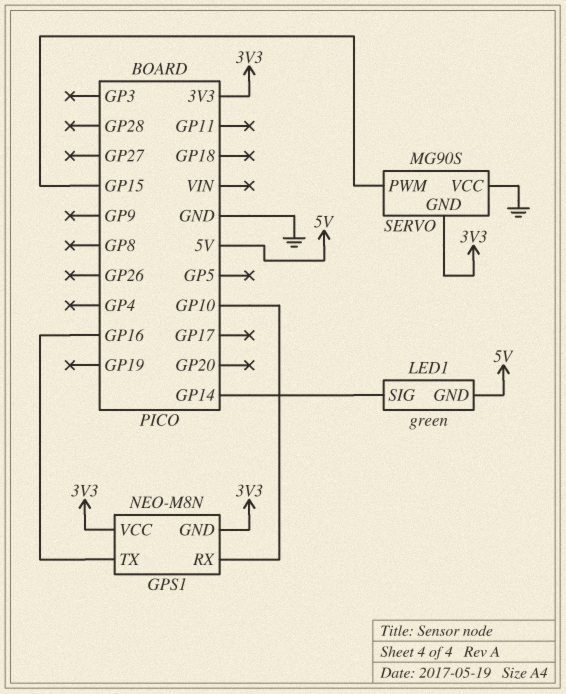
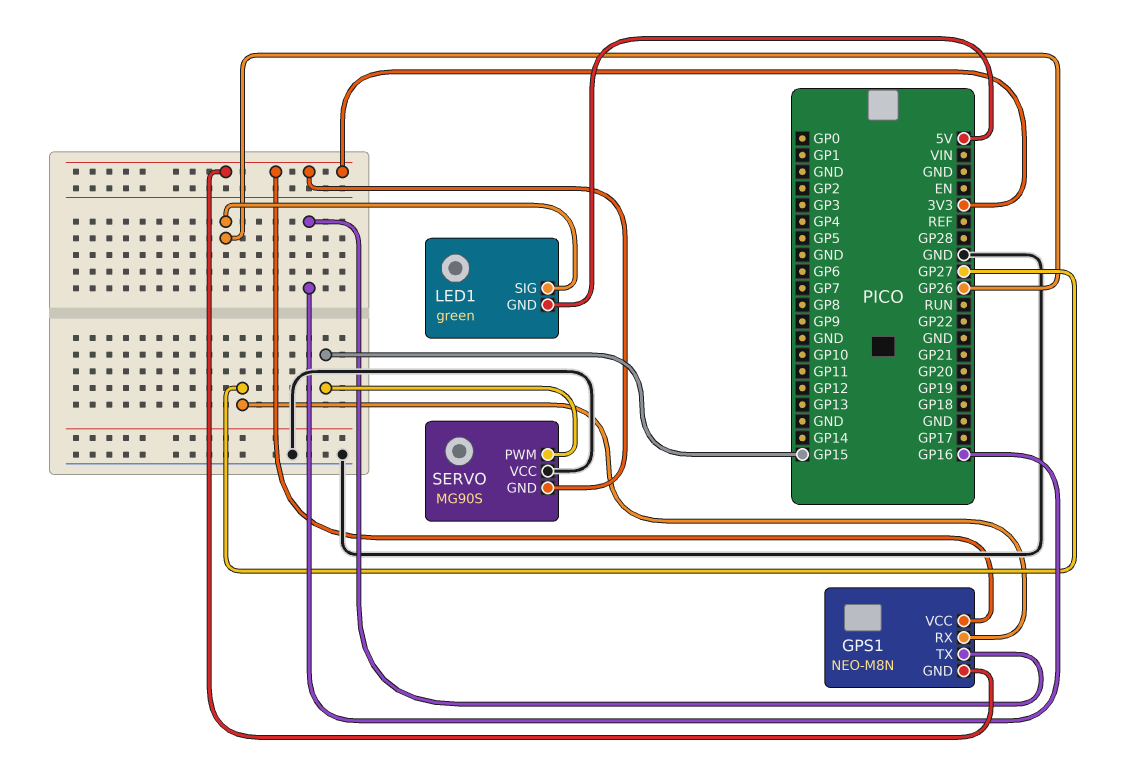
GPS1 pin RX: GP10 -> GP27
LED1 pin SIG: GP14 -> GP26

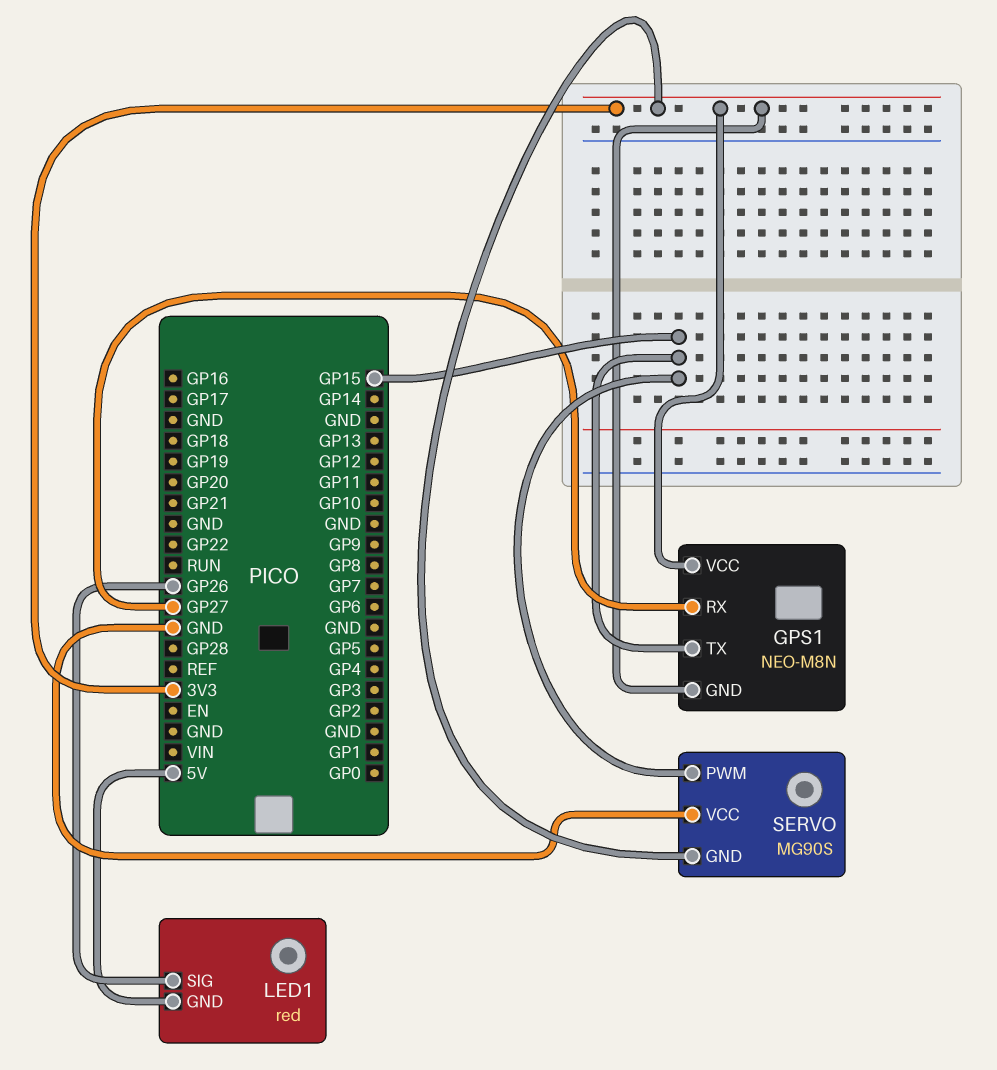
GPS1 pin TX: GP16 -> GP15
LED1: green -> red

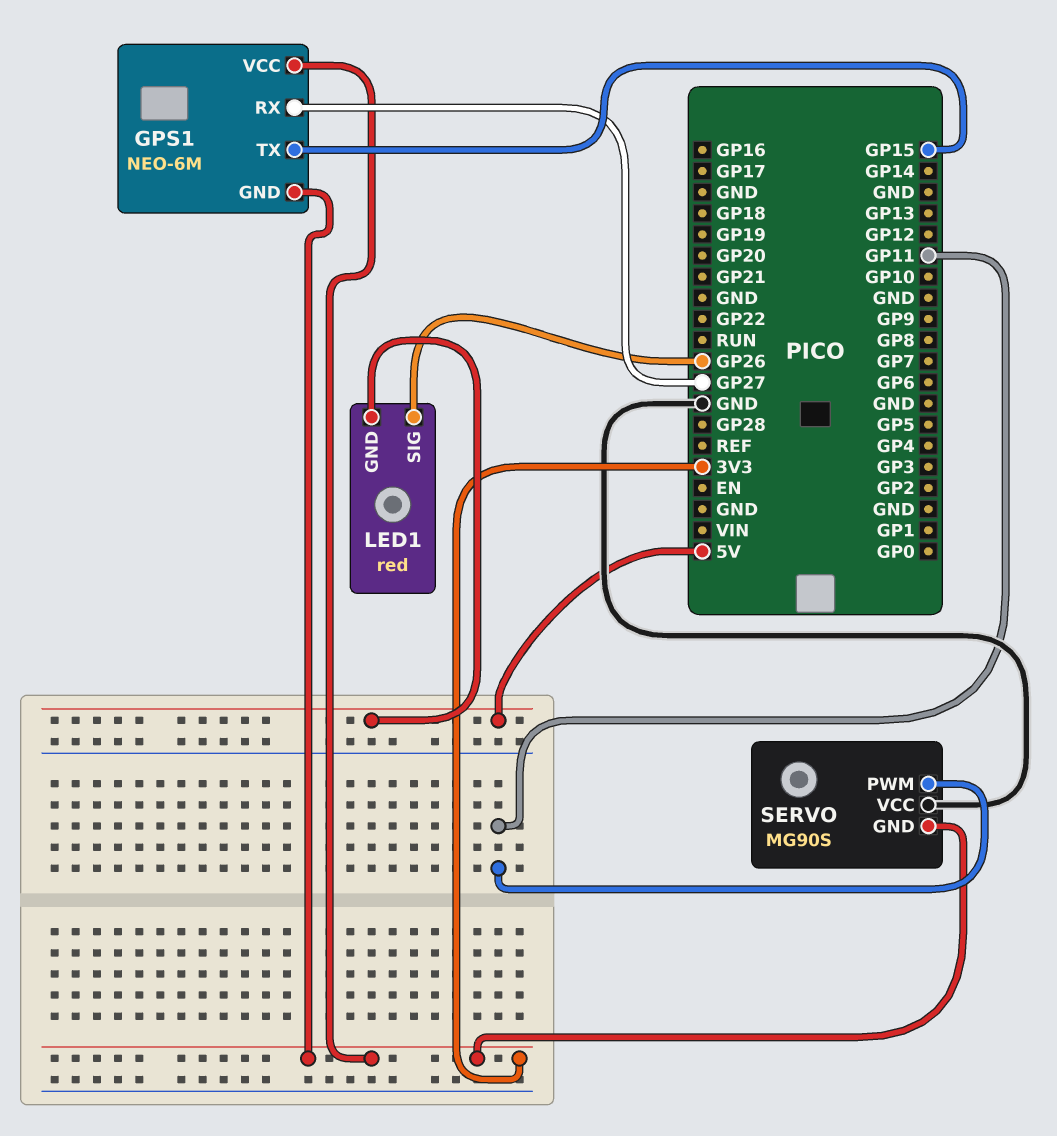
GPS1: NEO-M8N -> NEO-6M
SERVO pin PWM: GP15 -> GP11

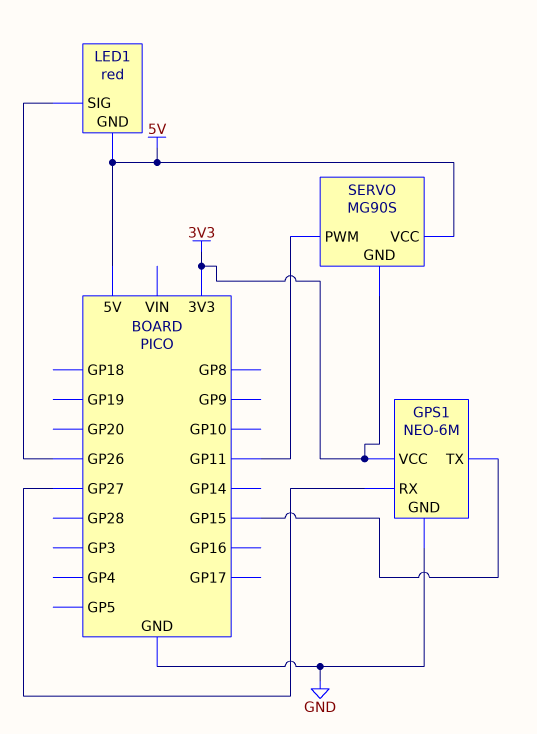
GPS1 pin GND: 3V3 -> GND
SERVO pin VCC: GND -> 5V

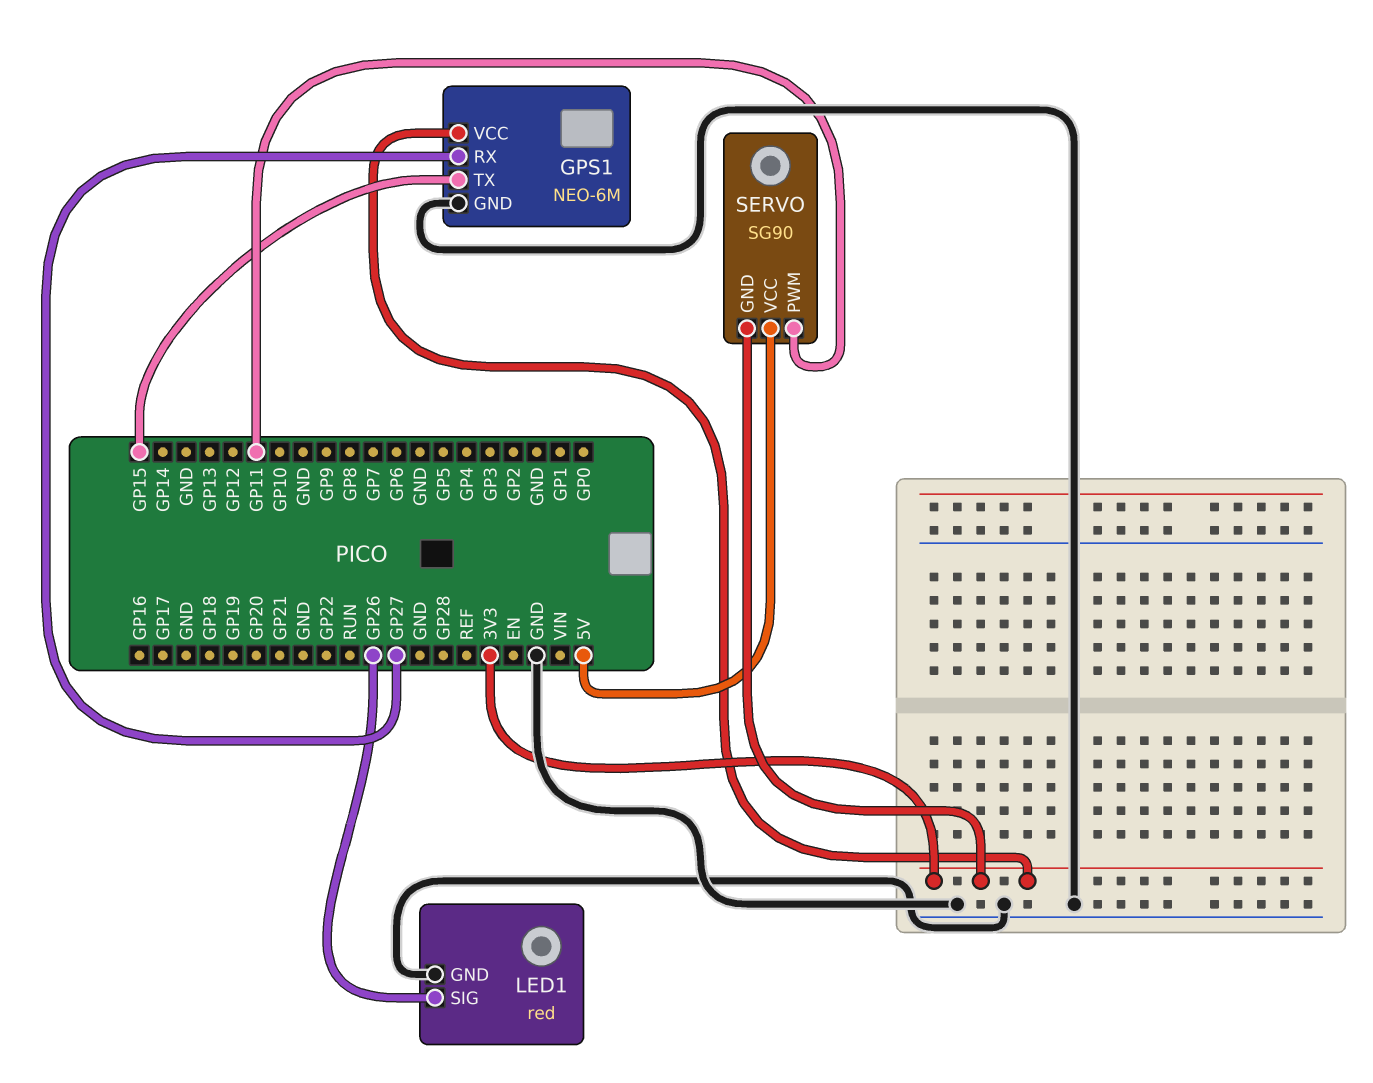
LED1 pin GND: 5V -> GND
SERVO: MG90S -> SG90

